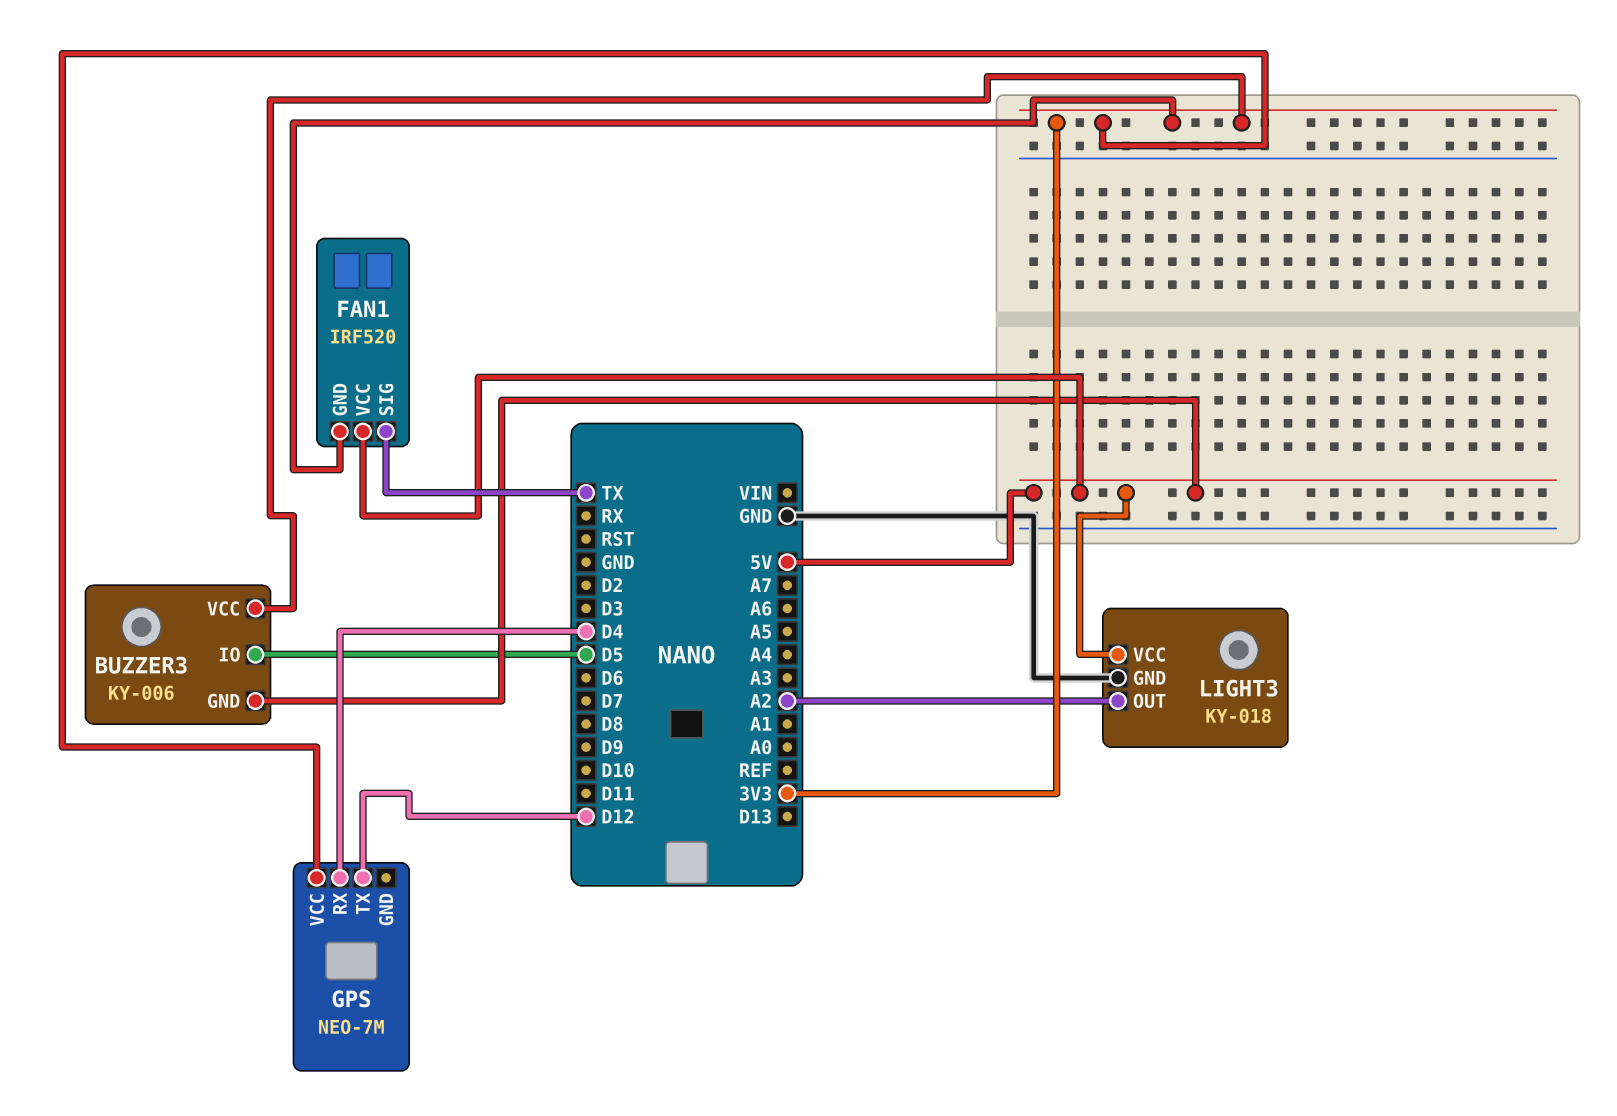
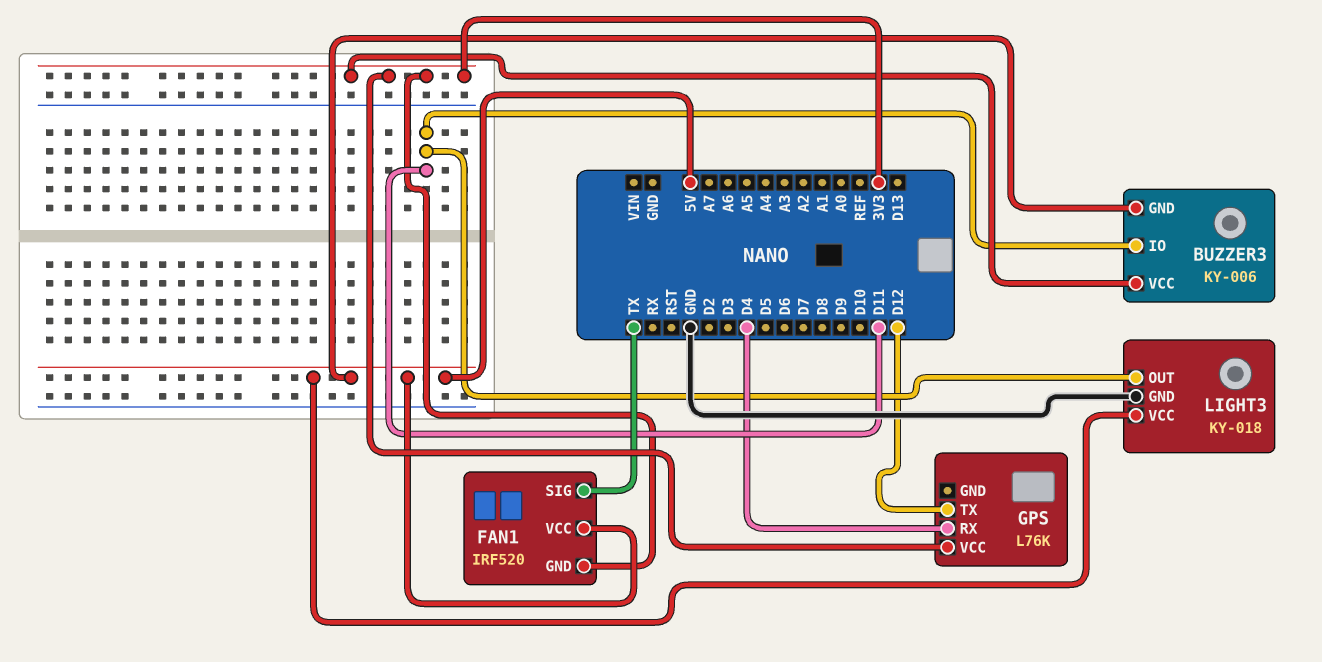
BUZZER3 pin IO: D5 -> D11
GPS: NEO-7M -> L76K
LIGHT3 pin OUT: A2 -> D11

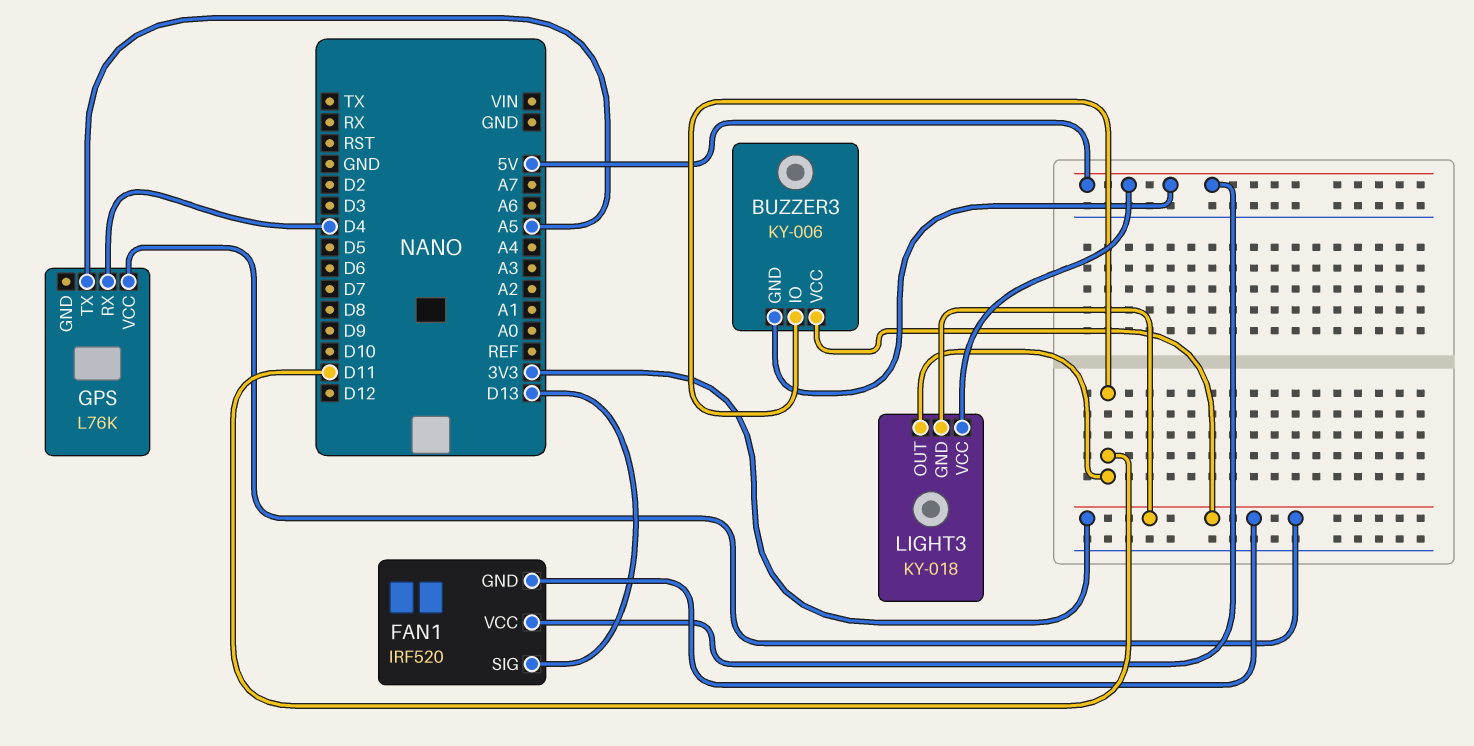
FAN1 pin SIG: TX -> D13
GPS pin TX: D12 -> A5
LIGHT3 pin GND: GND -> 3V3

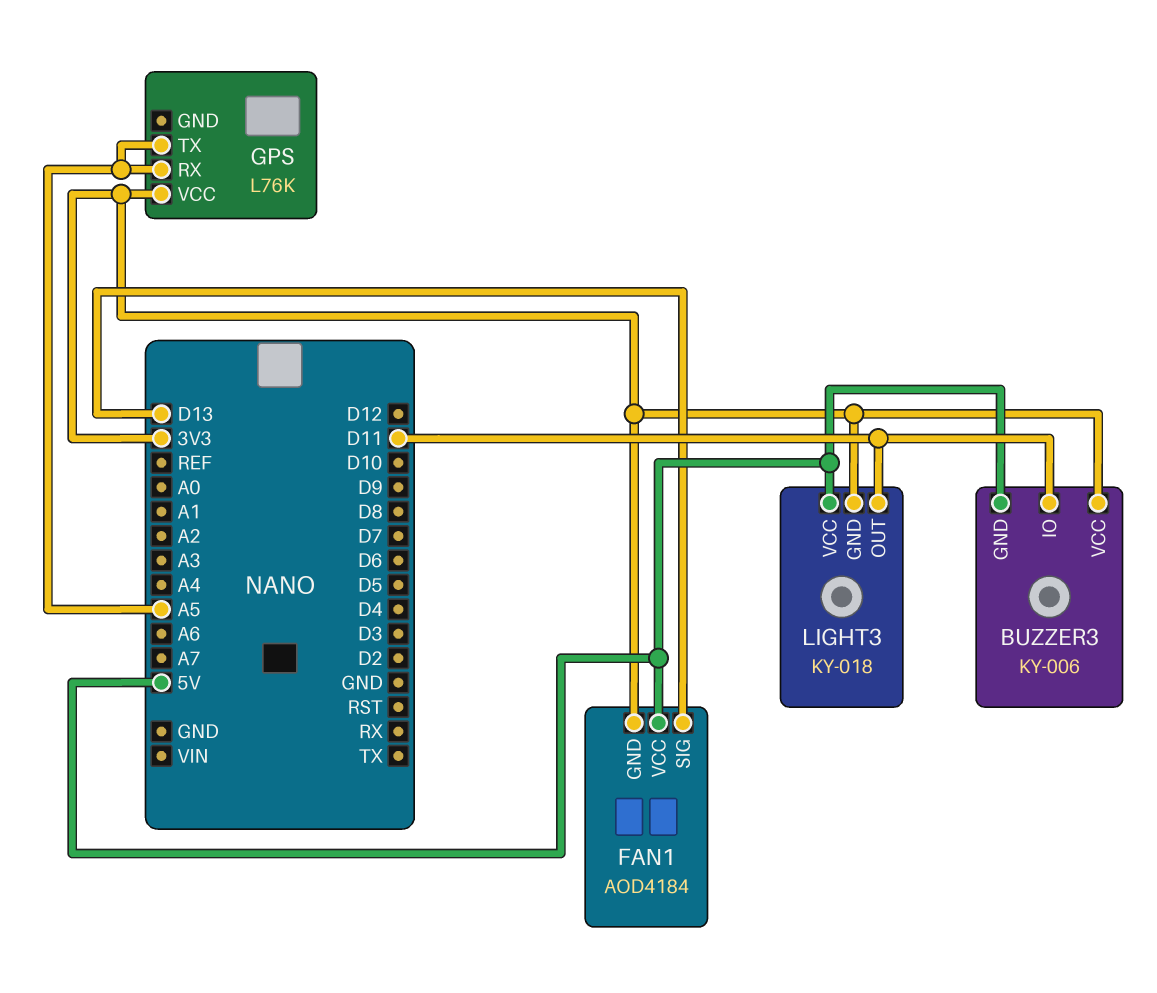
FAN1: IRF520 -> AOD4184
GPS pin RX: D4 -> A5

